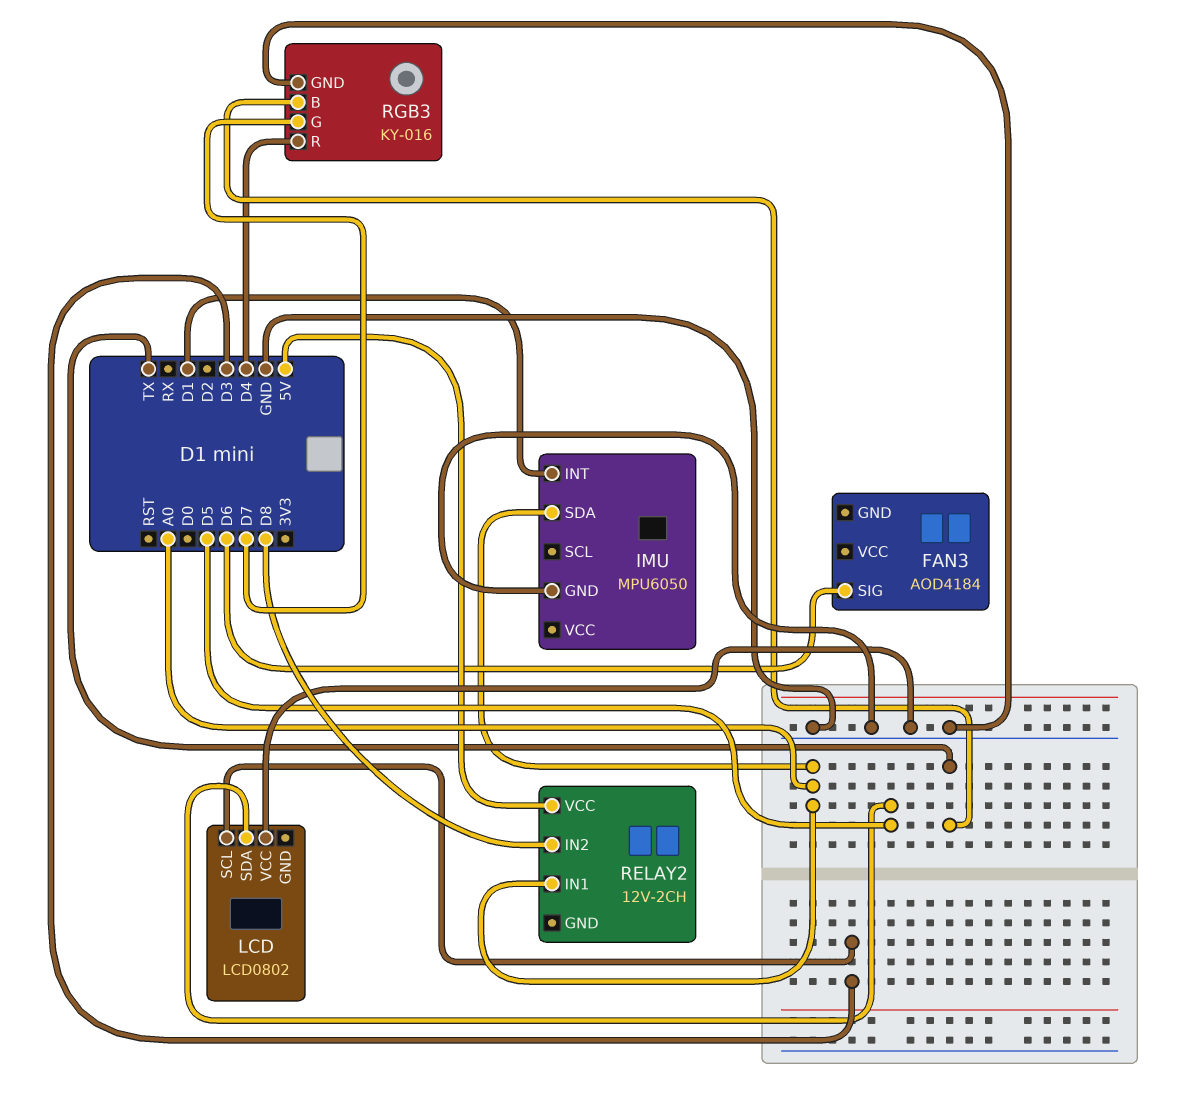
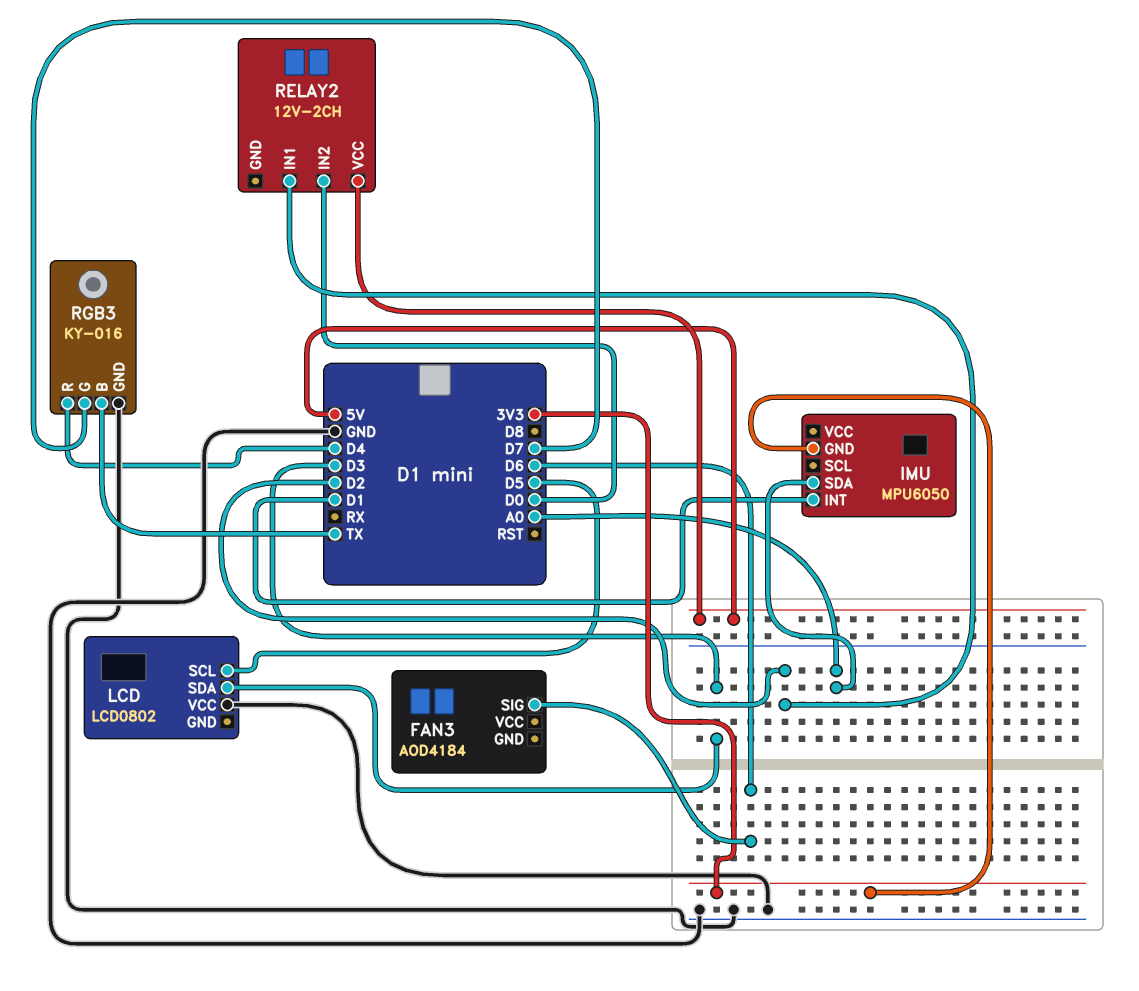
IMU pin GND: GND -> 3V3
LCD pin SCL: D3 -> D5
LCD pin SDA: D5 -> D3
RELAY2 pin IN1: A0 -> D2
RELAY2 pin IN2: D8 -> D0

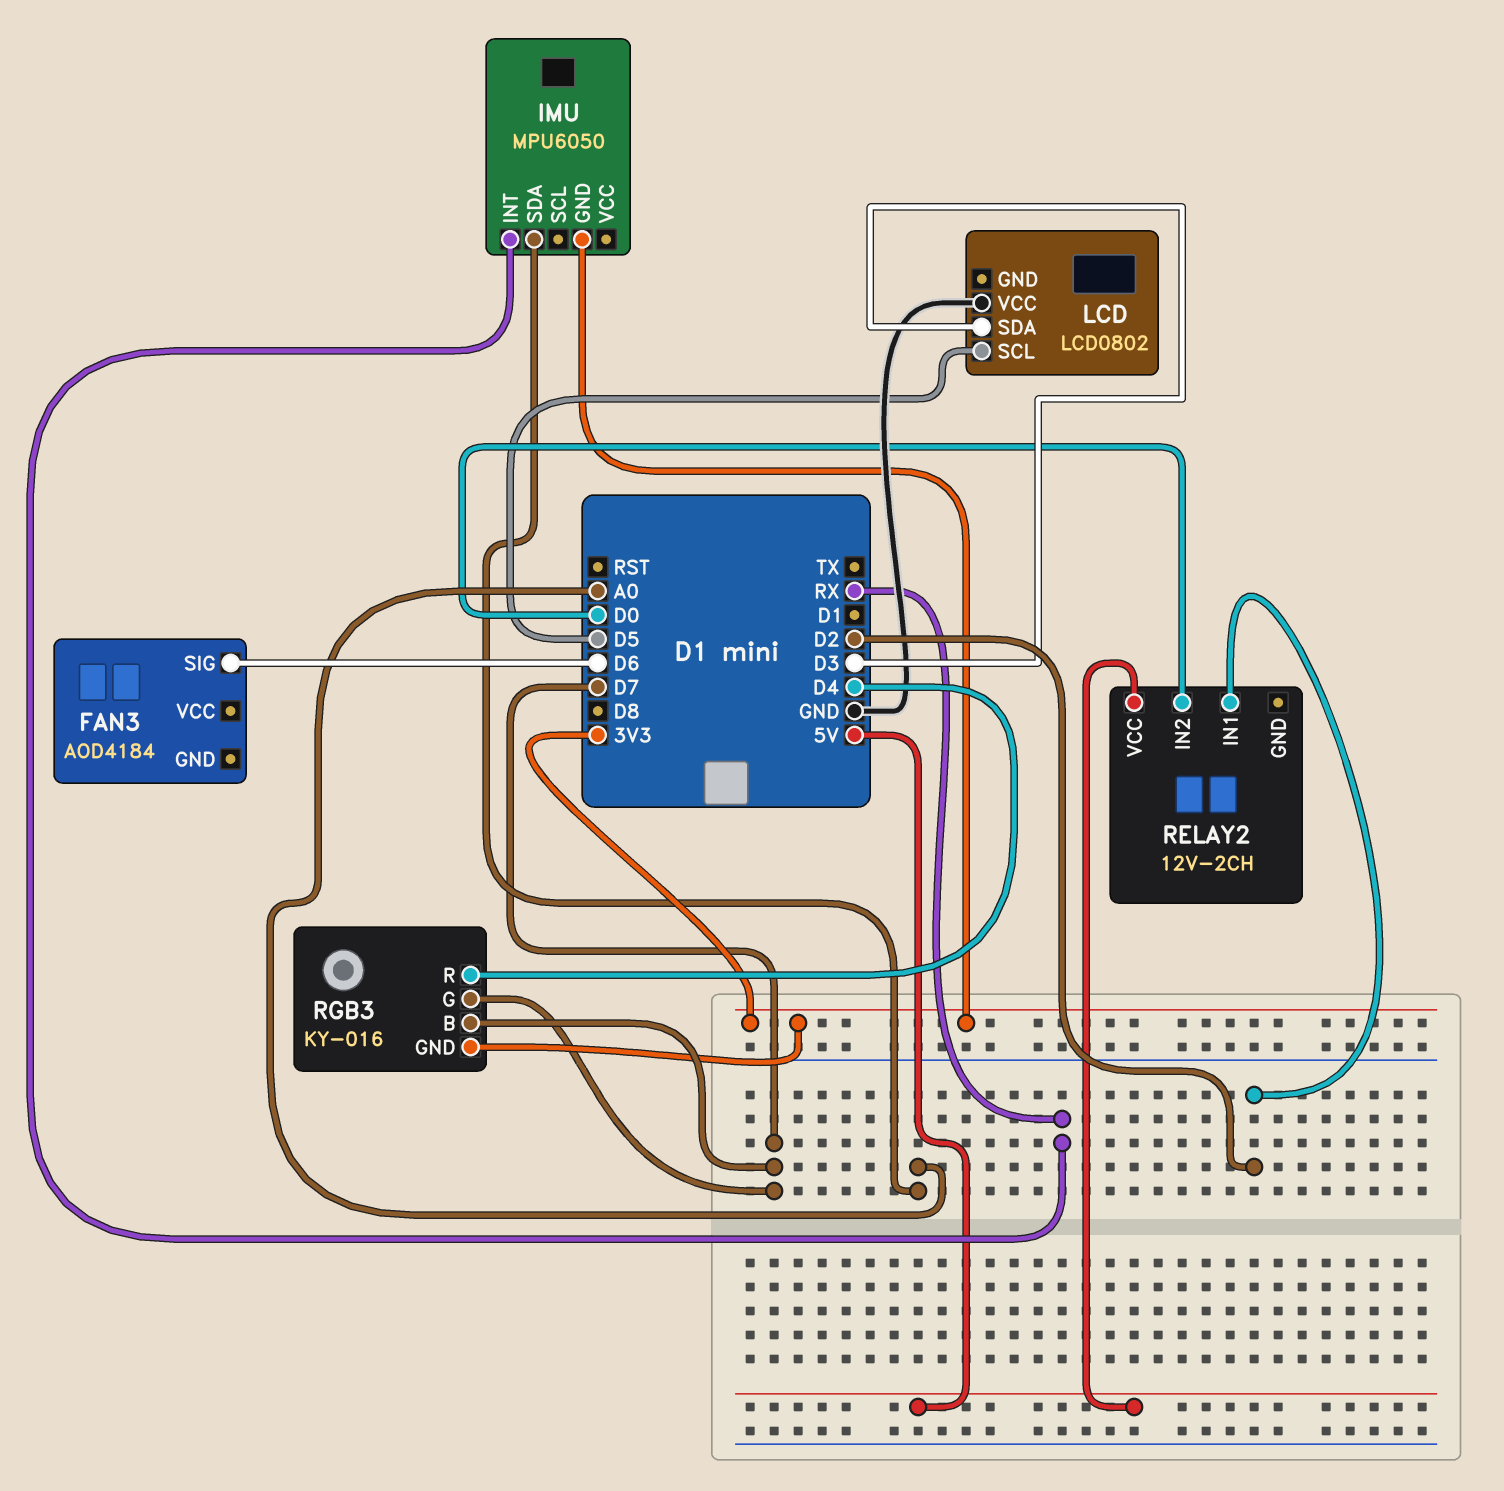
IMU pin INT: D1 -> RX
RGB3 pin B: TX -> D7
RGB3 pin GND: GND -> 3V3

